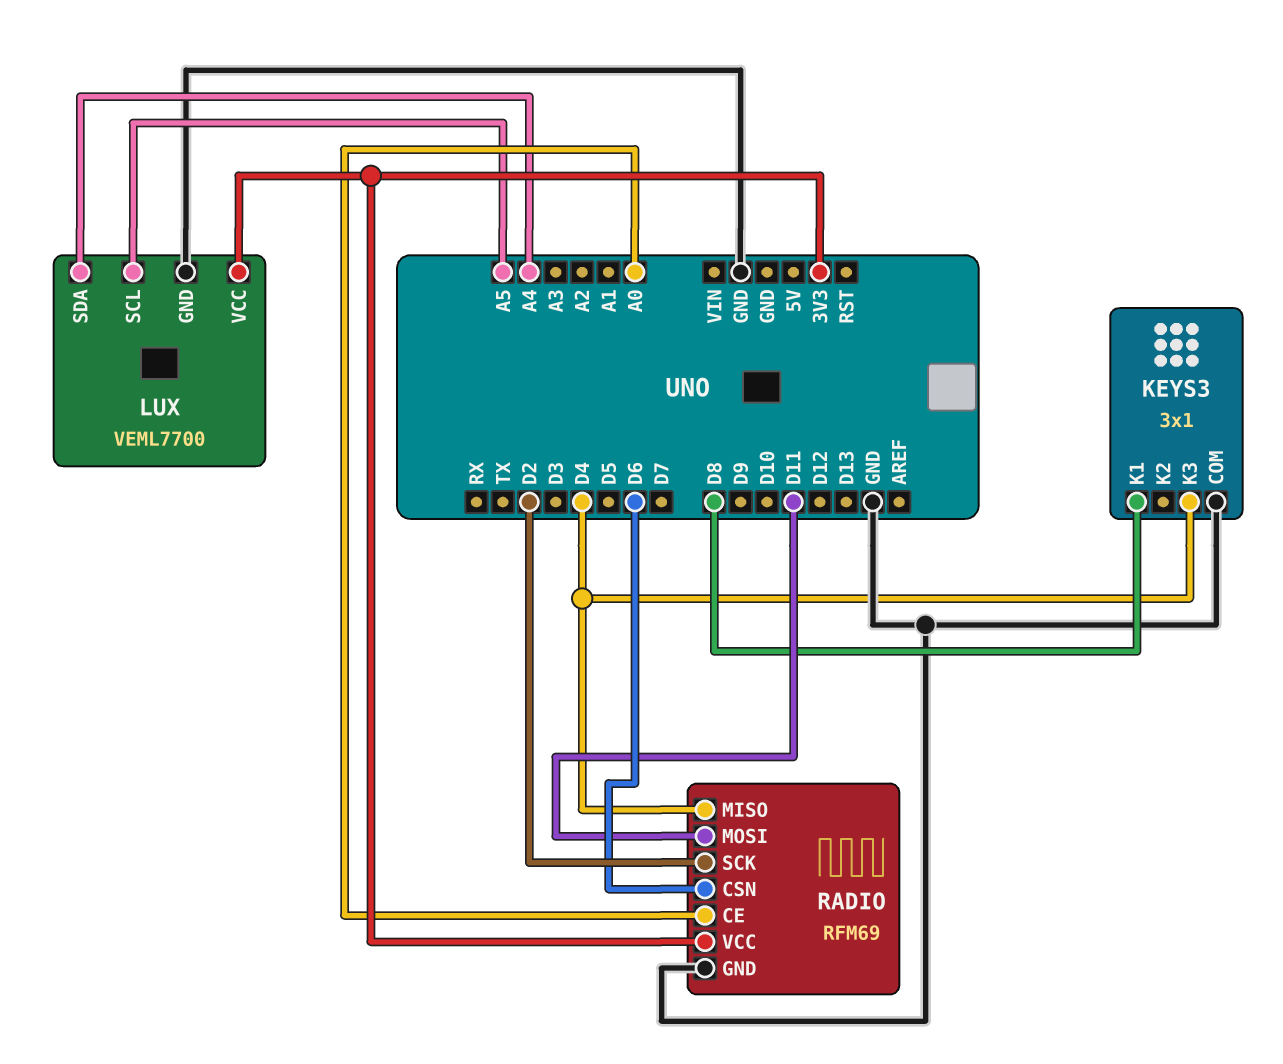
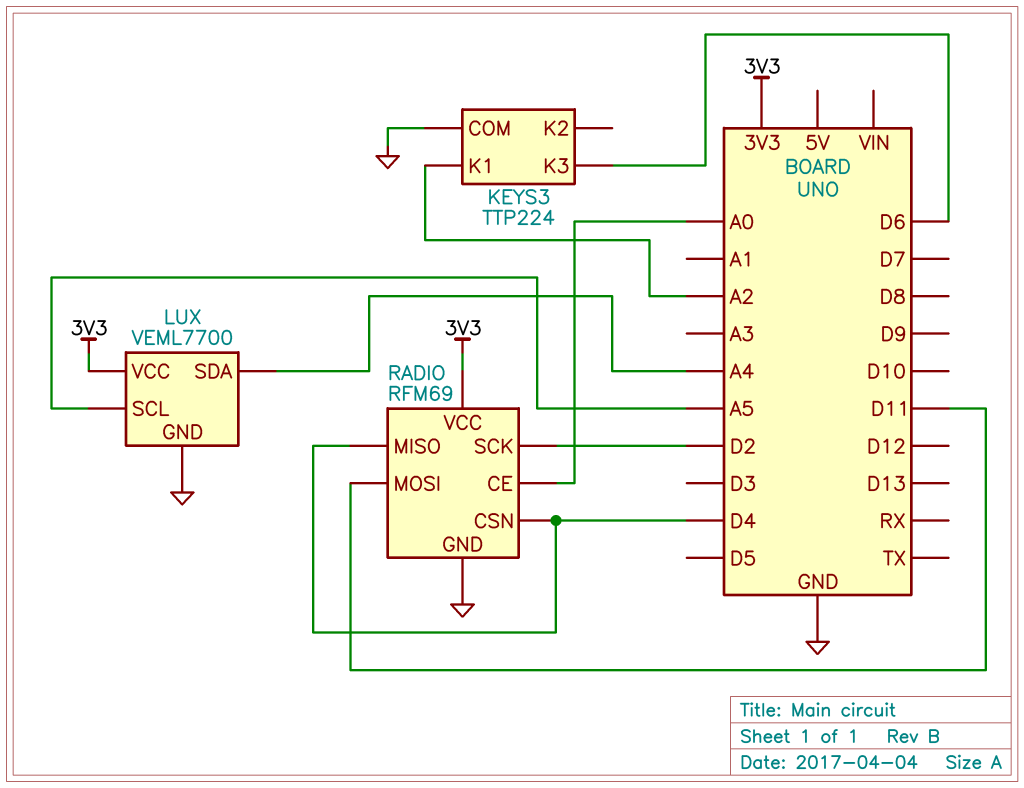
KEYS3: 3x1 -> TTP224
KEYS3 pin K1: D8 -> A2
KEYS3 pin K3: D4 -> D6
RADIO pin CSN: D6 -> D4

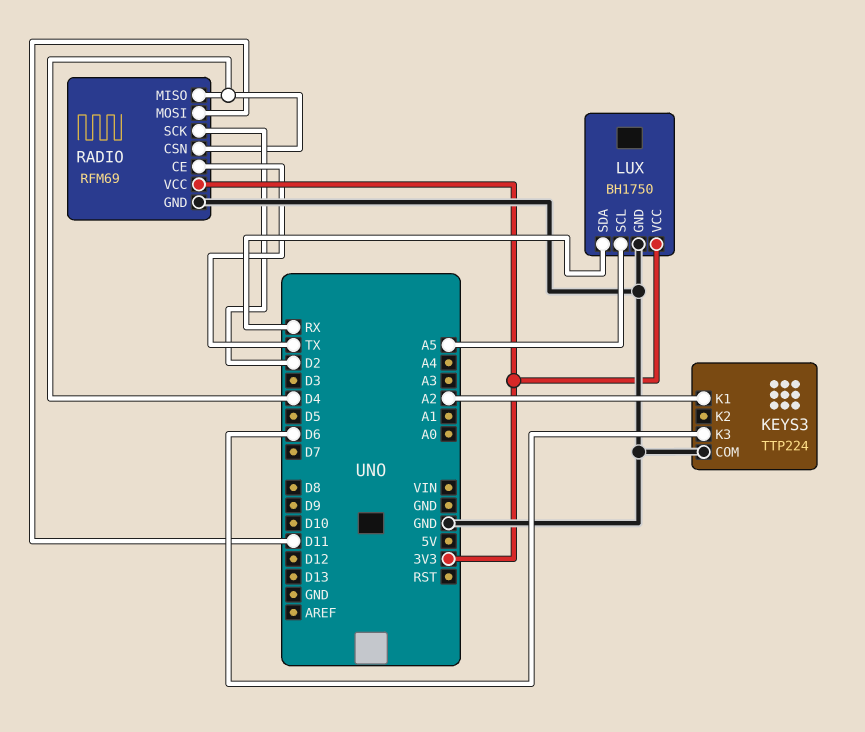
LUX: VEML7700 -> BH1750
LUX pin SDA: A4 -> RX
RADIO pin CE: A0 -> TX

